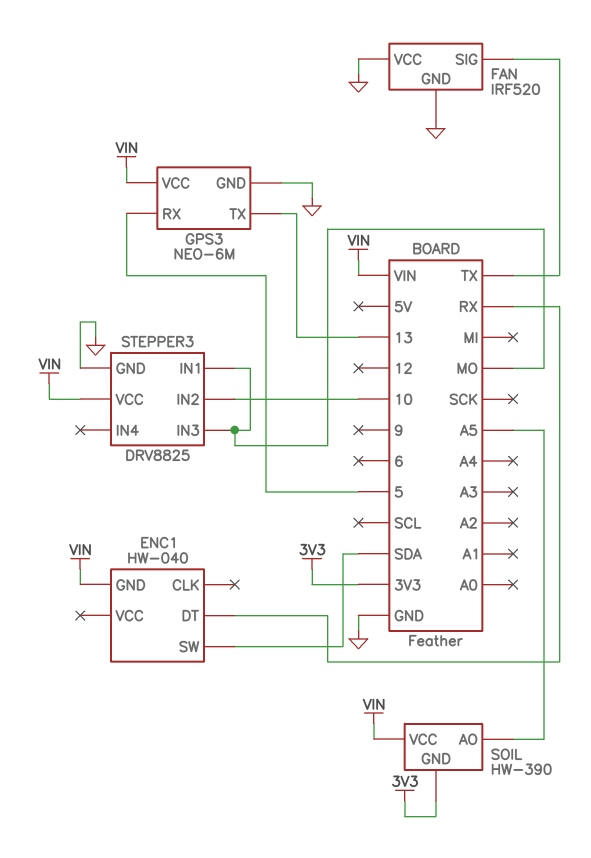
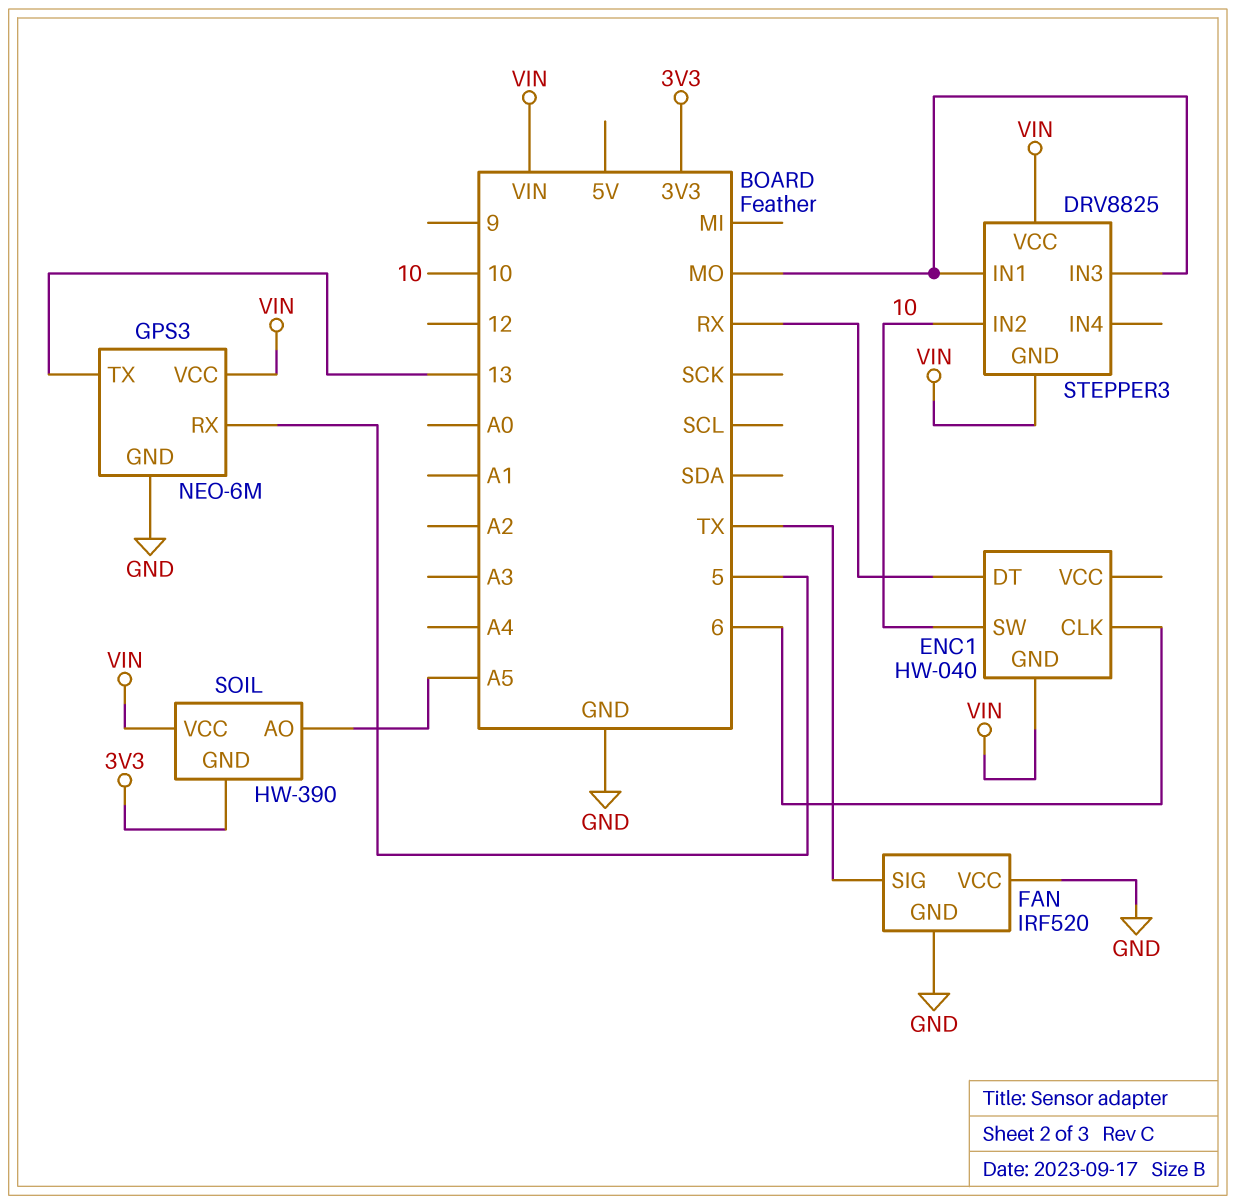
ENC1 pin CLK: none -> 6
ENC1 pin SW: SDA -> 10
STEPPER3 pin GND: GND -> VIN

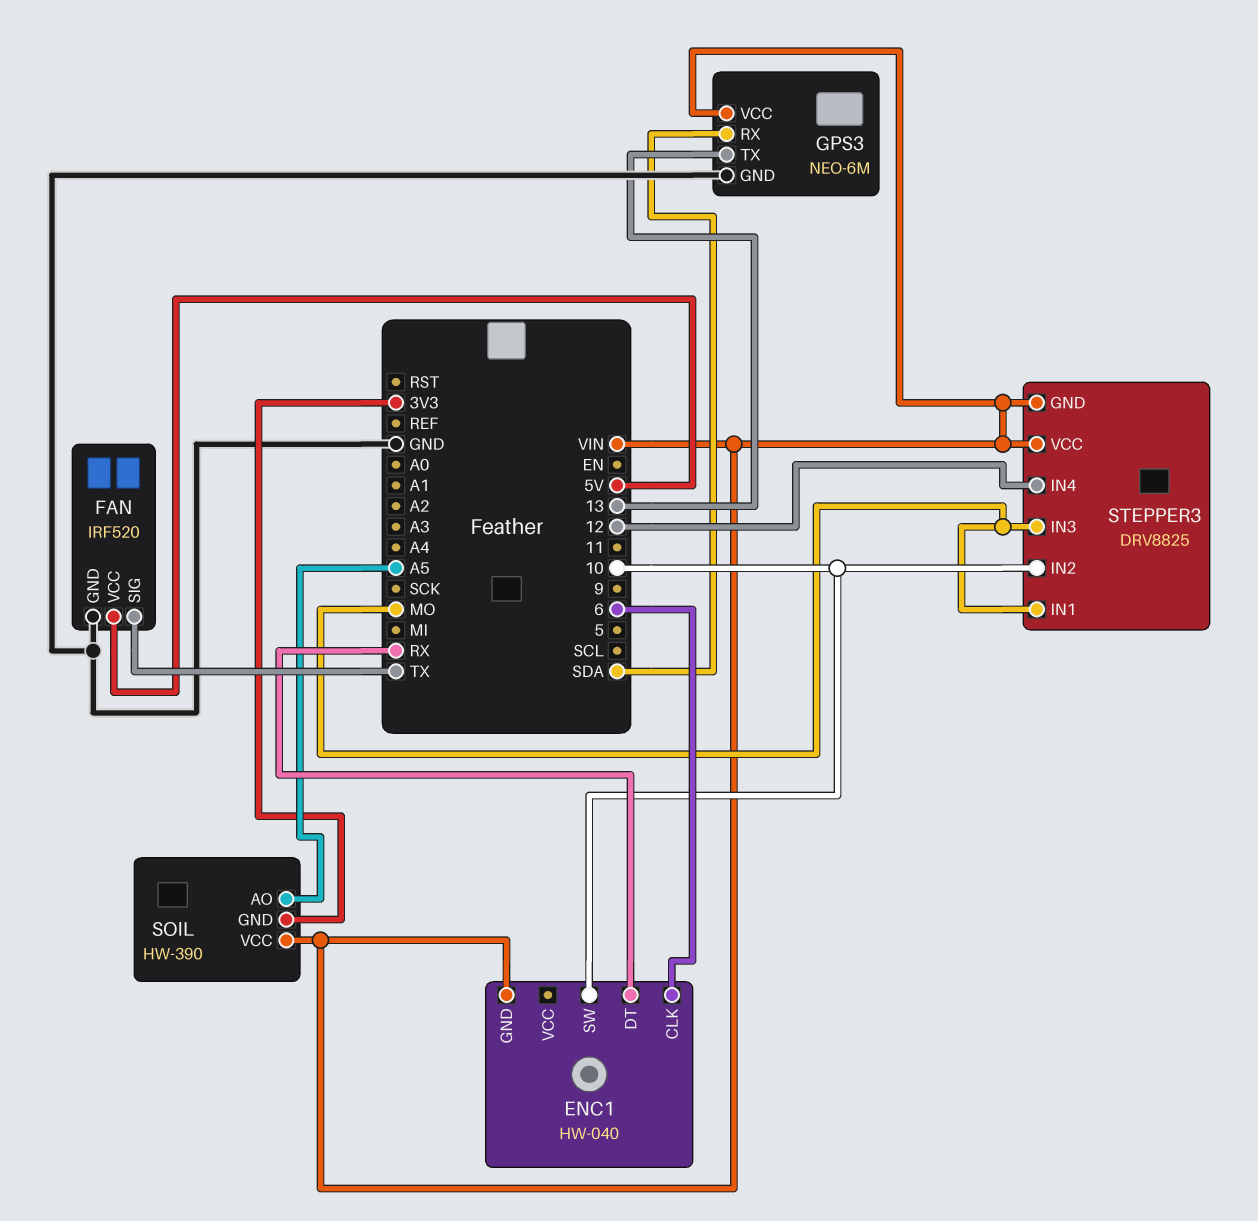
FAN pin VCC: GND -> 5V
GPS3 pin RX: 5 -> SDA
STEPPER3 pin IN4: none -> 12

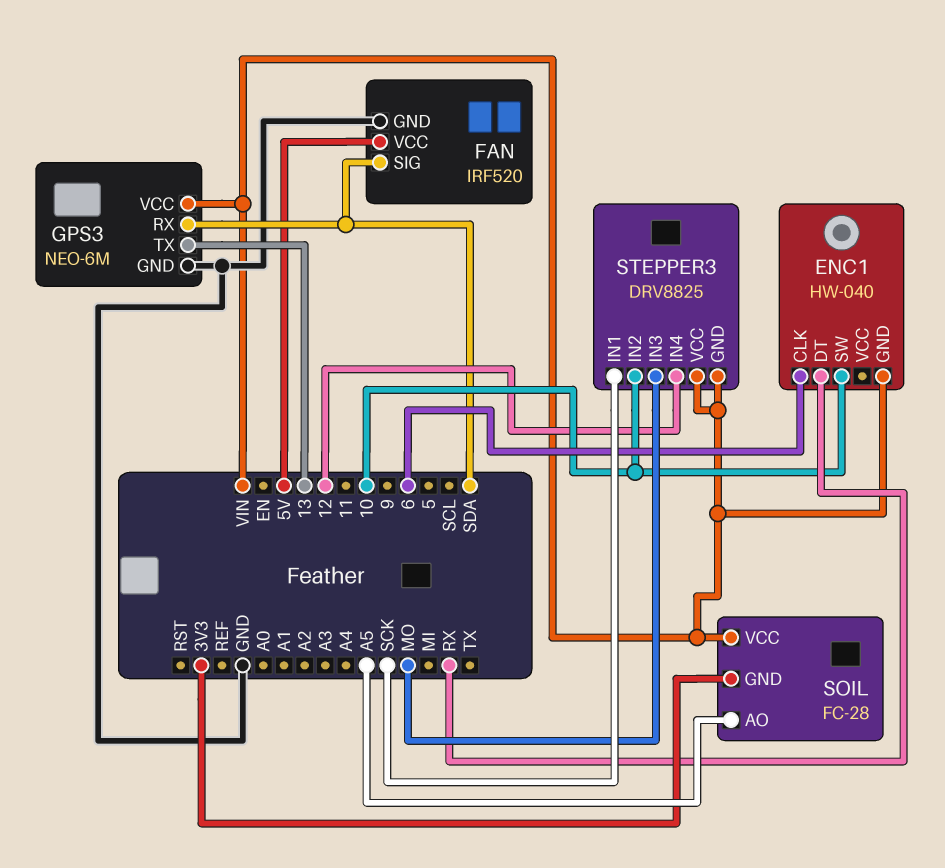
FAN pin SIG: TX -> SDA
SOIL: HW-390 -> FC-28
STEPPER3 pin IN1: MO -> SCK

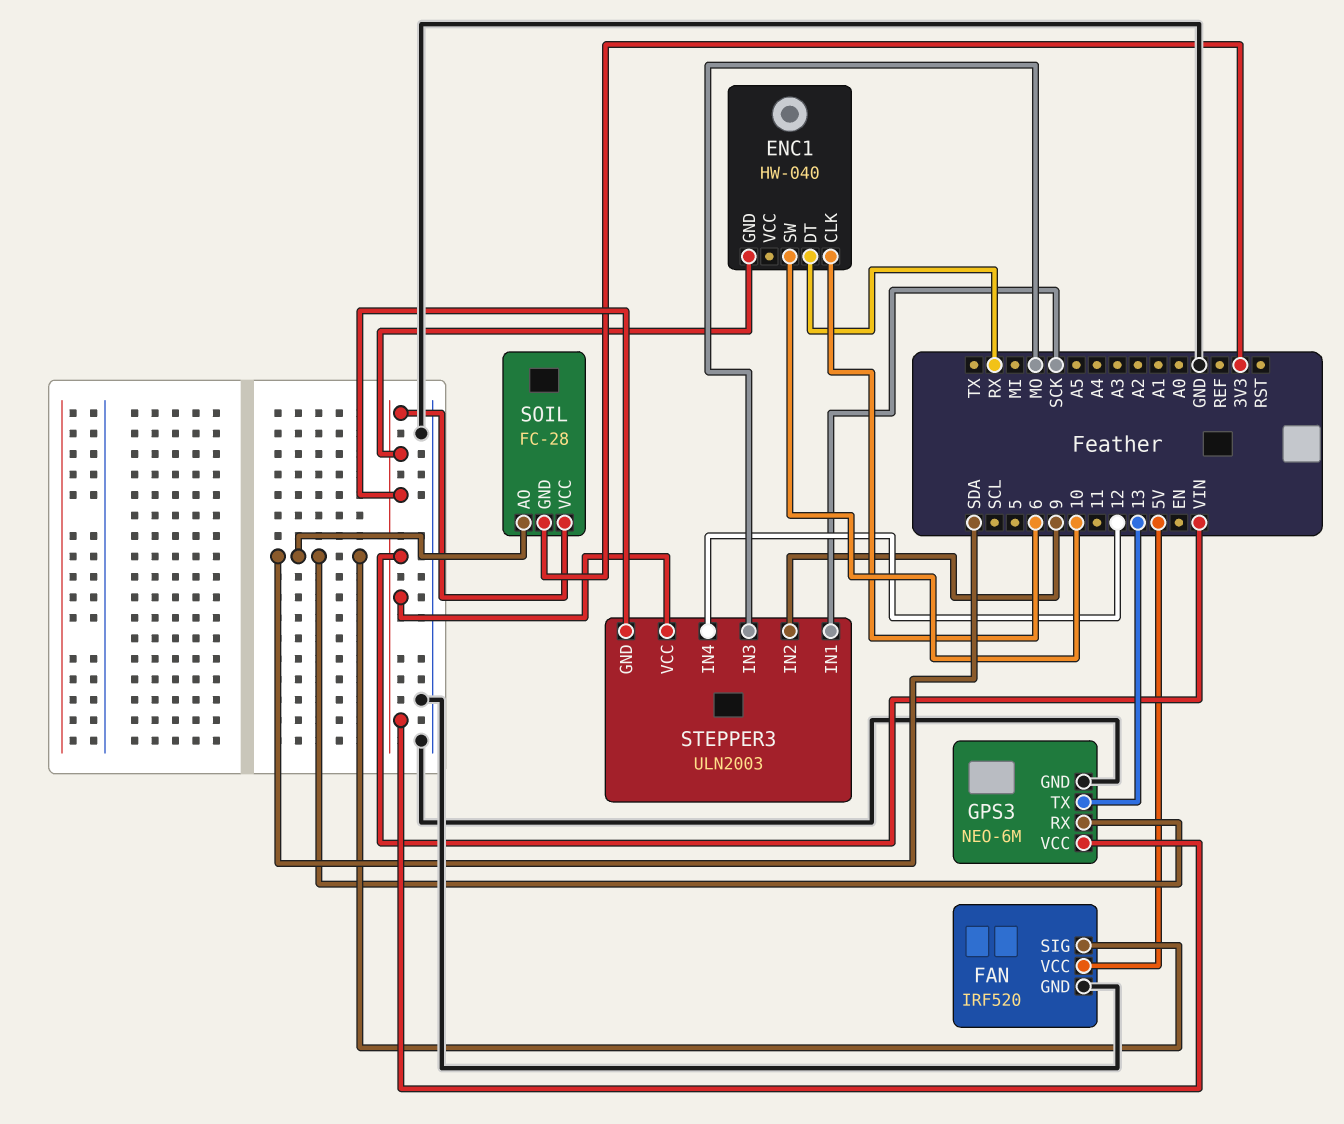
SOIL pin AO: A5 -> SDA
STEPPER3: DRV8825 -> ULN2003
STEPPER3 pin IN2: 10 -> 9

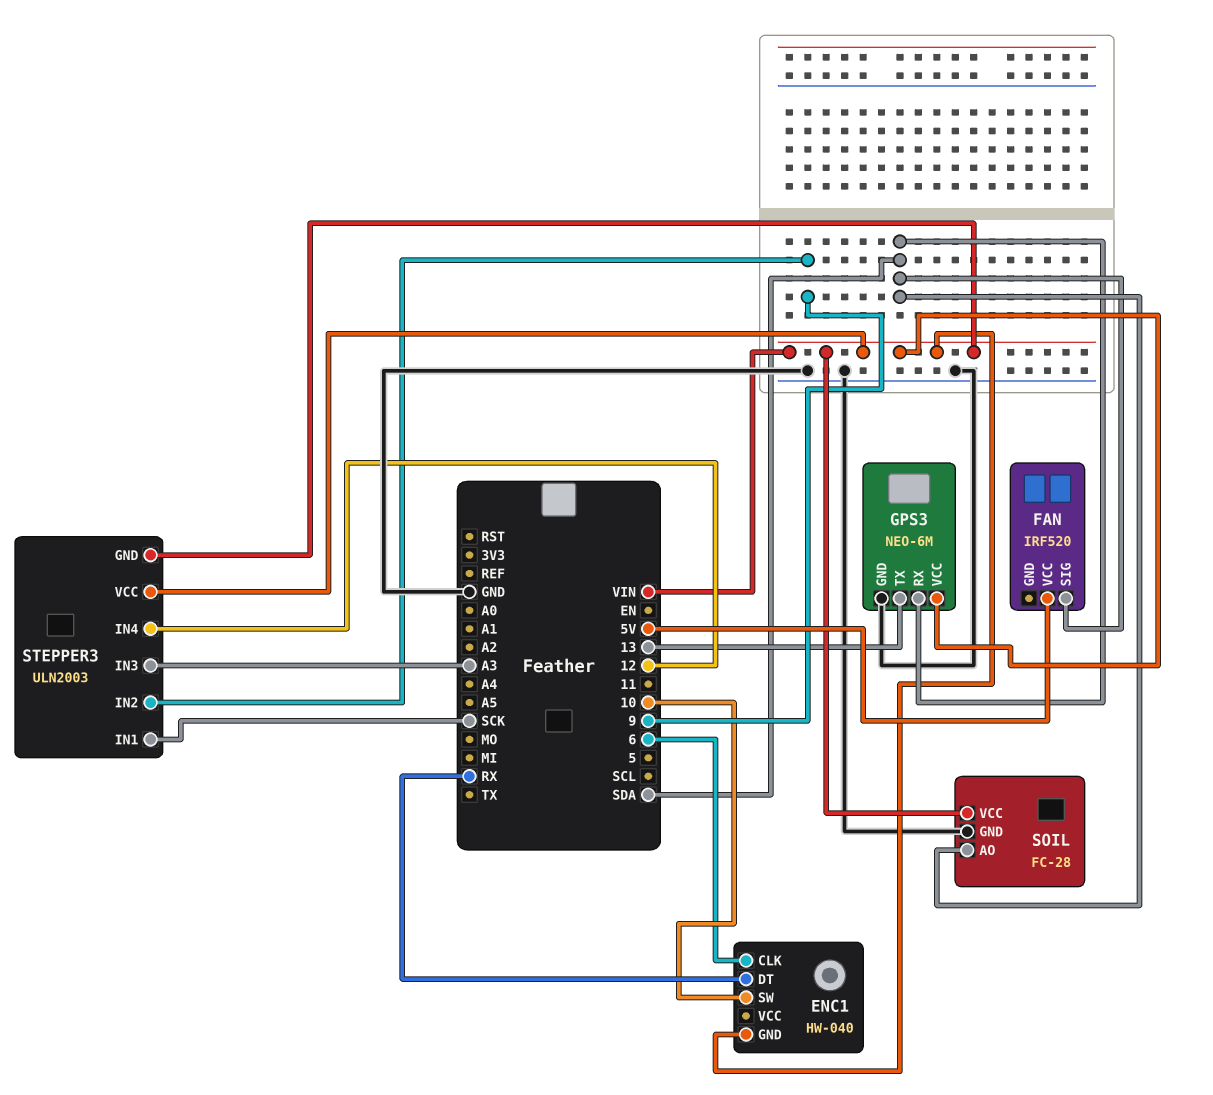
FAN pin GND: GND -> none
SOIL pin GND: 3V3 -> GND
STEPPER3 pin IN3: MO -> A3

